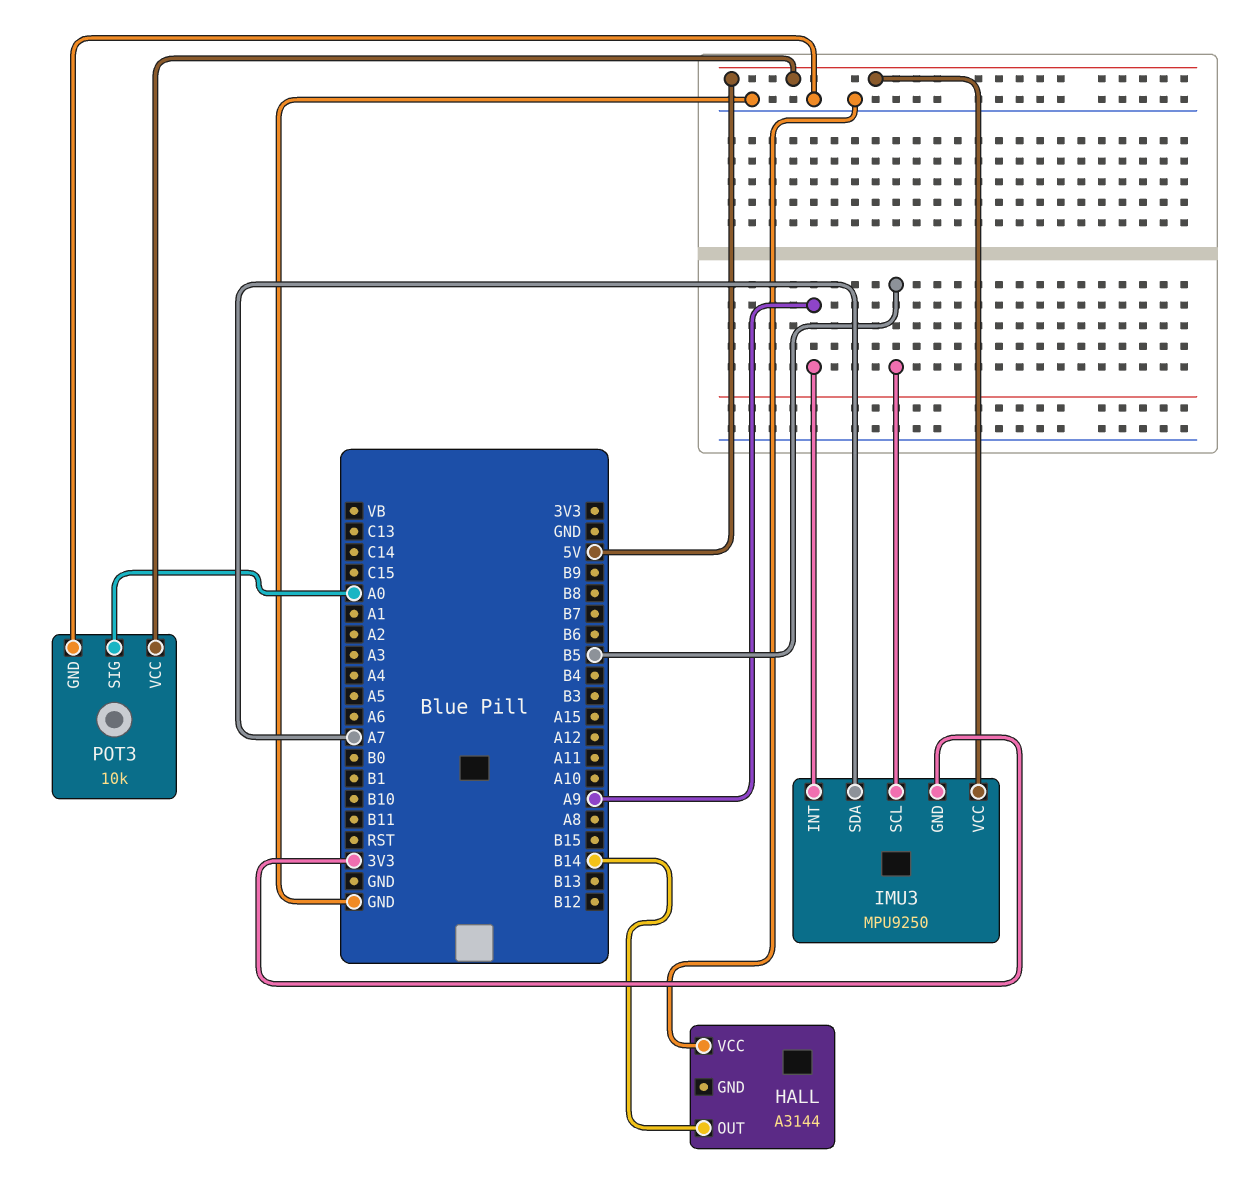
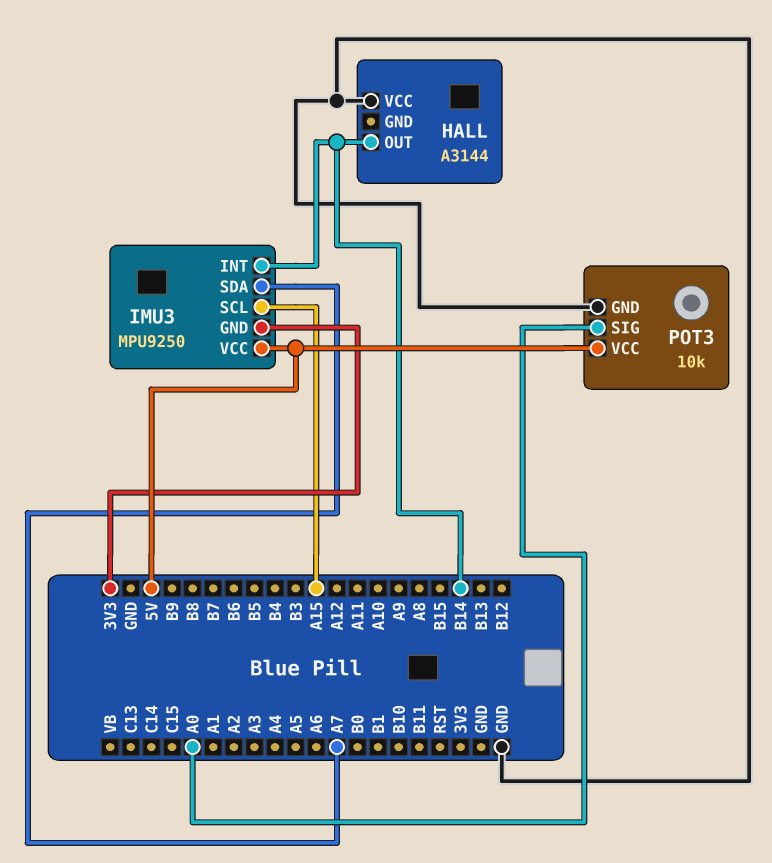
IMU3 pin INT: A9 -> B14
IMU3 pin SCL: B5 -> A15

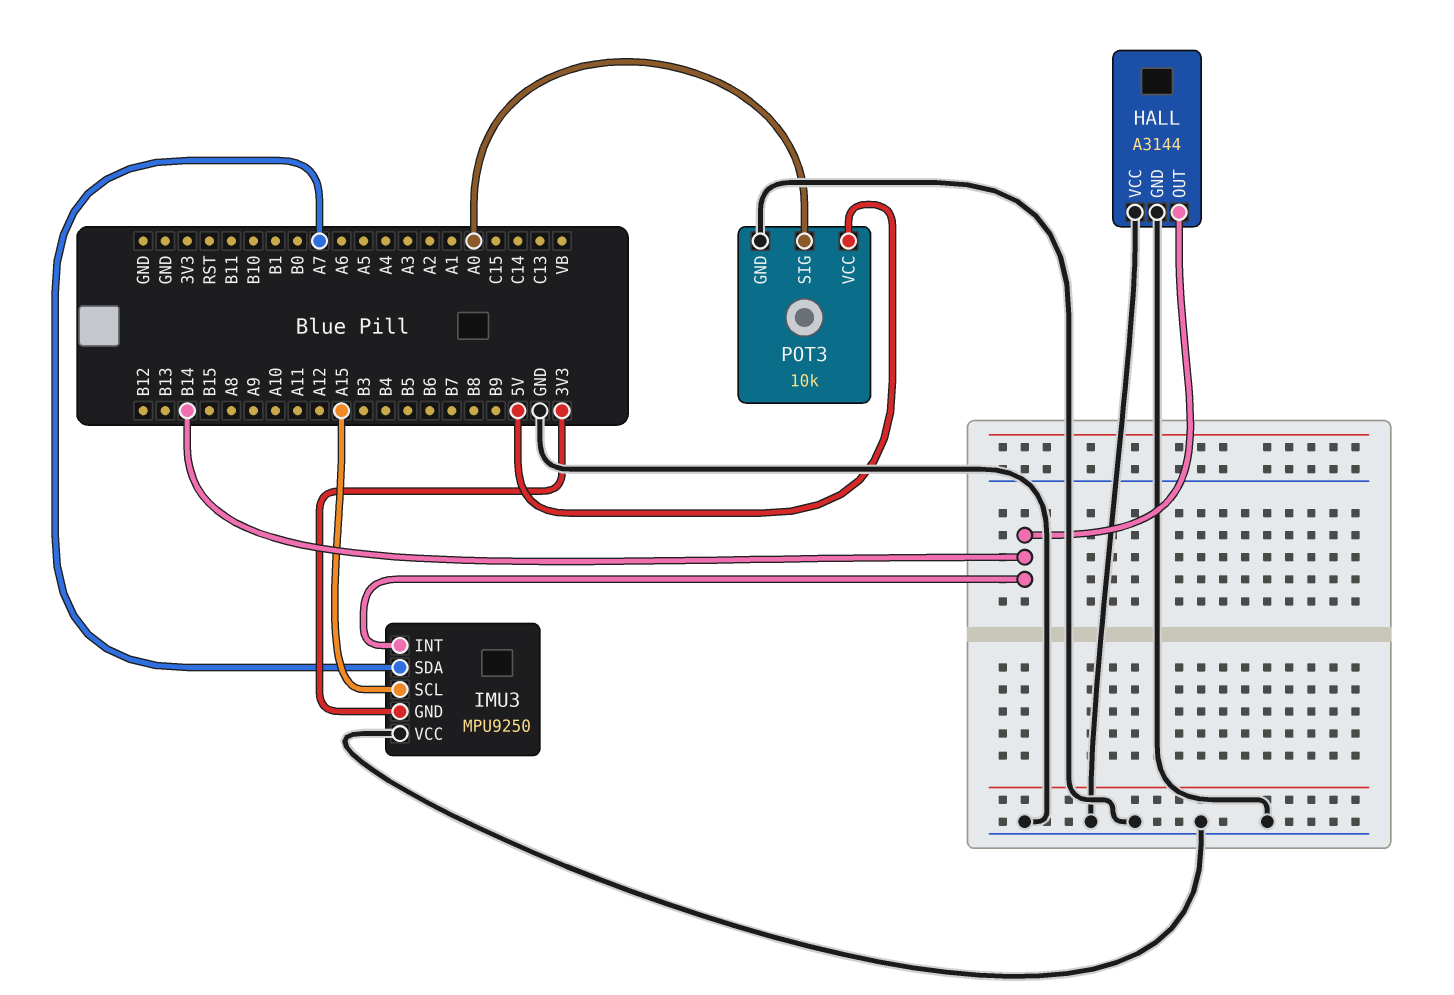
HALL pin GND: none -> GND
IMU3 pin VCC: 5V -> GND

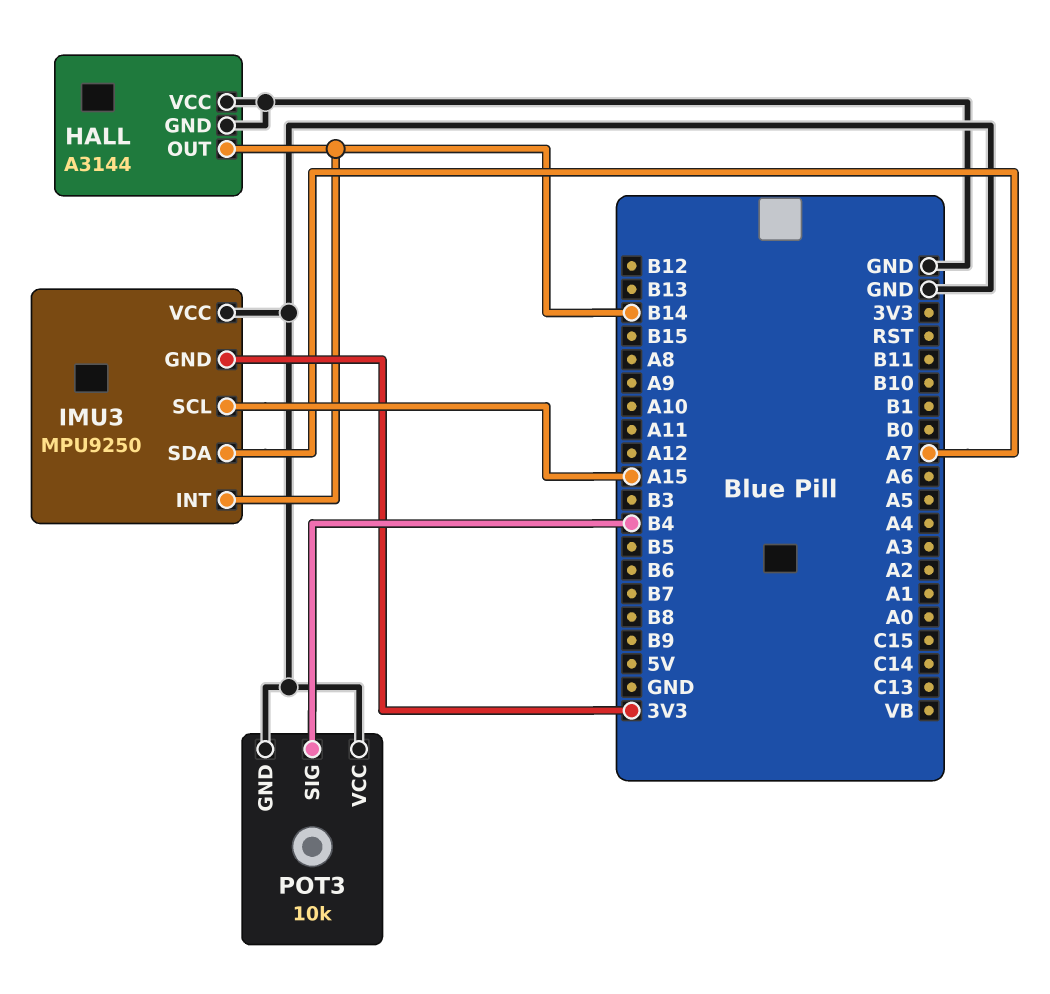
POT3 pin SIG: A0 -> B4
POT3 pin VCC: 5V -> GND

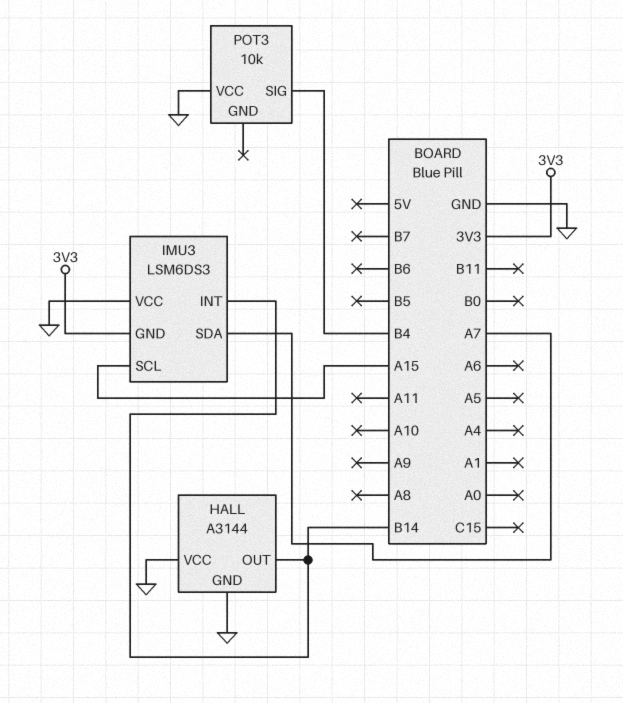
IMU3: MPU9250 -> LSM6DS3
POT3 pin GND: GND -> none

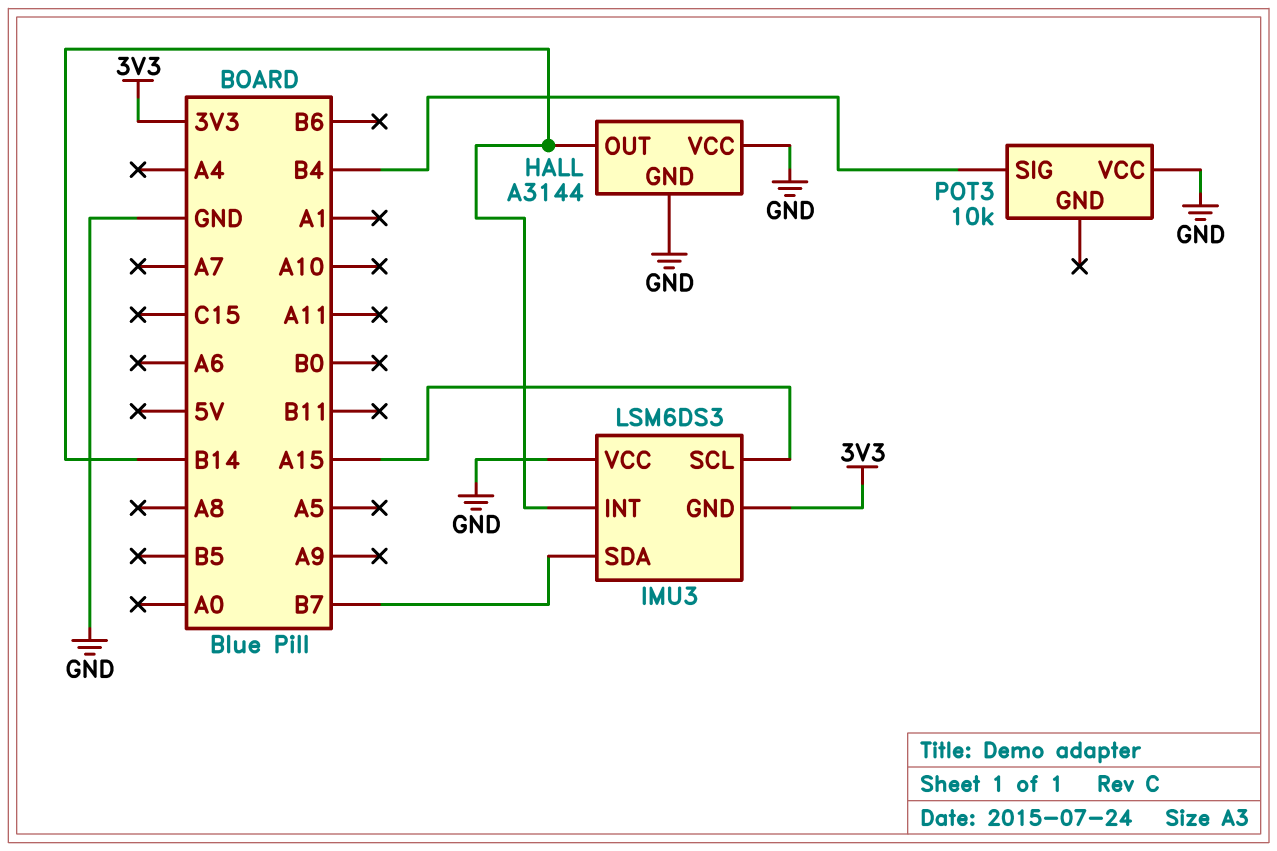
IMU3 pin SDA: A7 -> B7

